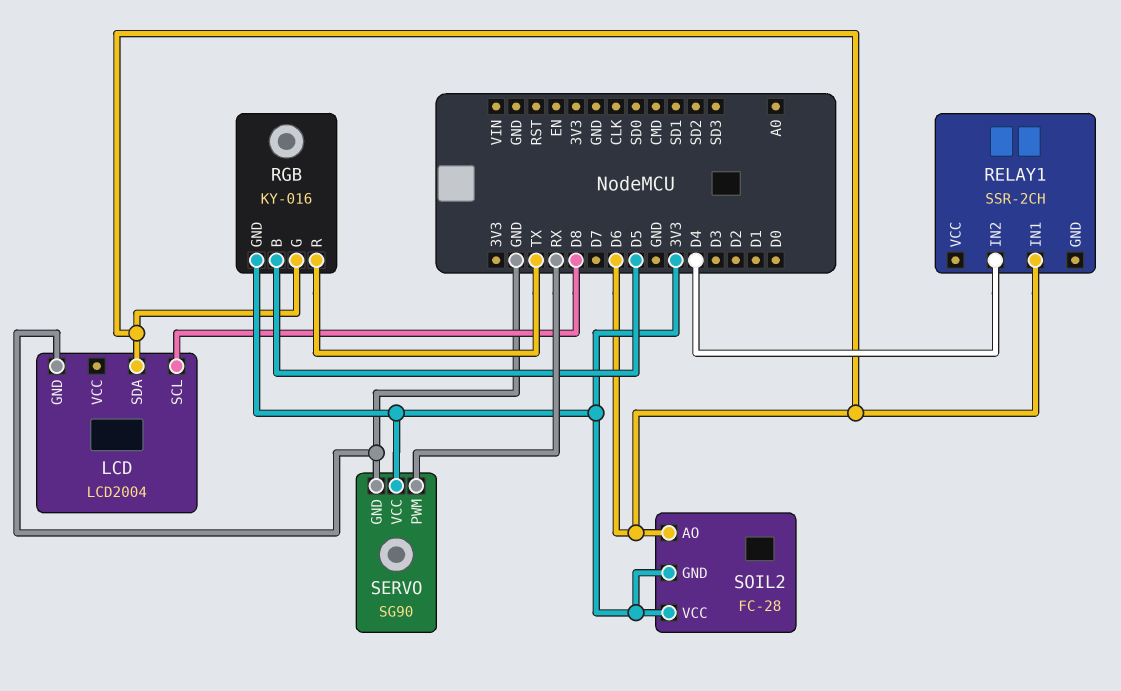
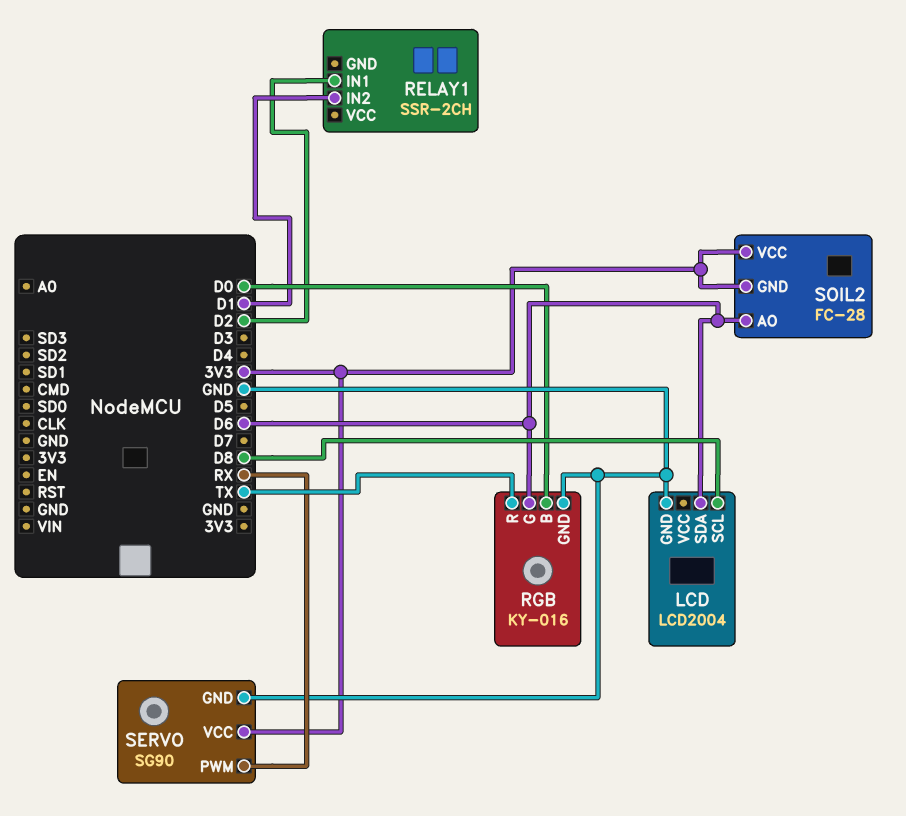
RELAY1 pin IN1: D6 -> D2
RELAY1 pin IN2: D4 -> D1
RGB pin B: D5 -> D0
RGB pin GND: 3V3 -> GND

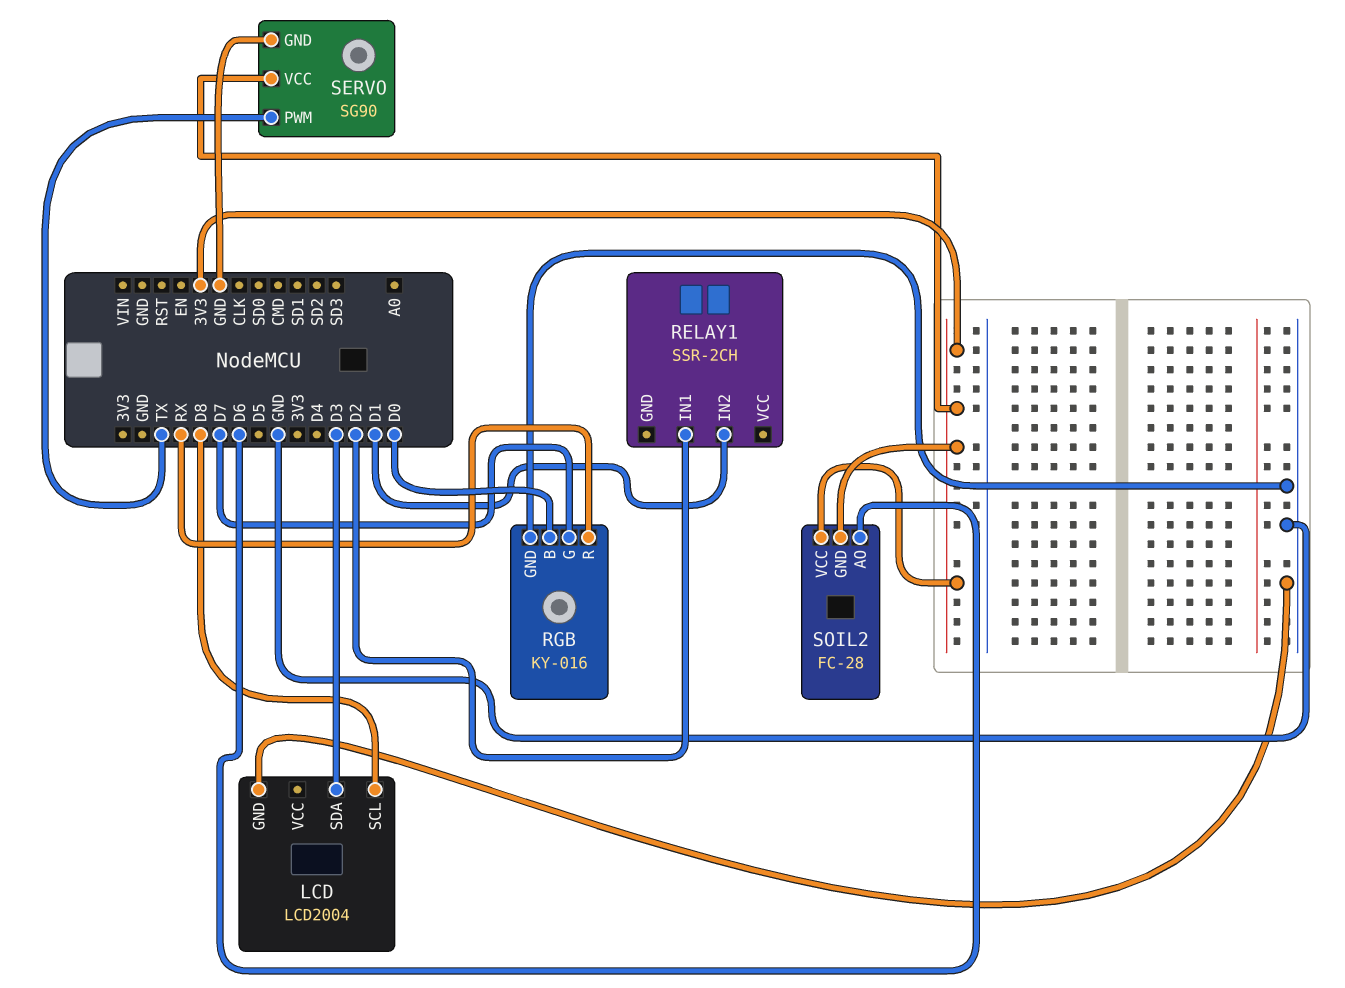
LCD pin SDA: D6 -> D3
RGB pin G: D6 -> D7
RGB pin R: TX -> RX
SERVO pin PWM: RX -> TX

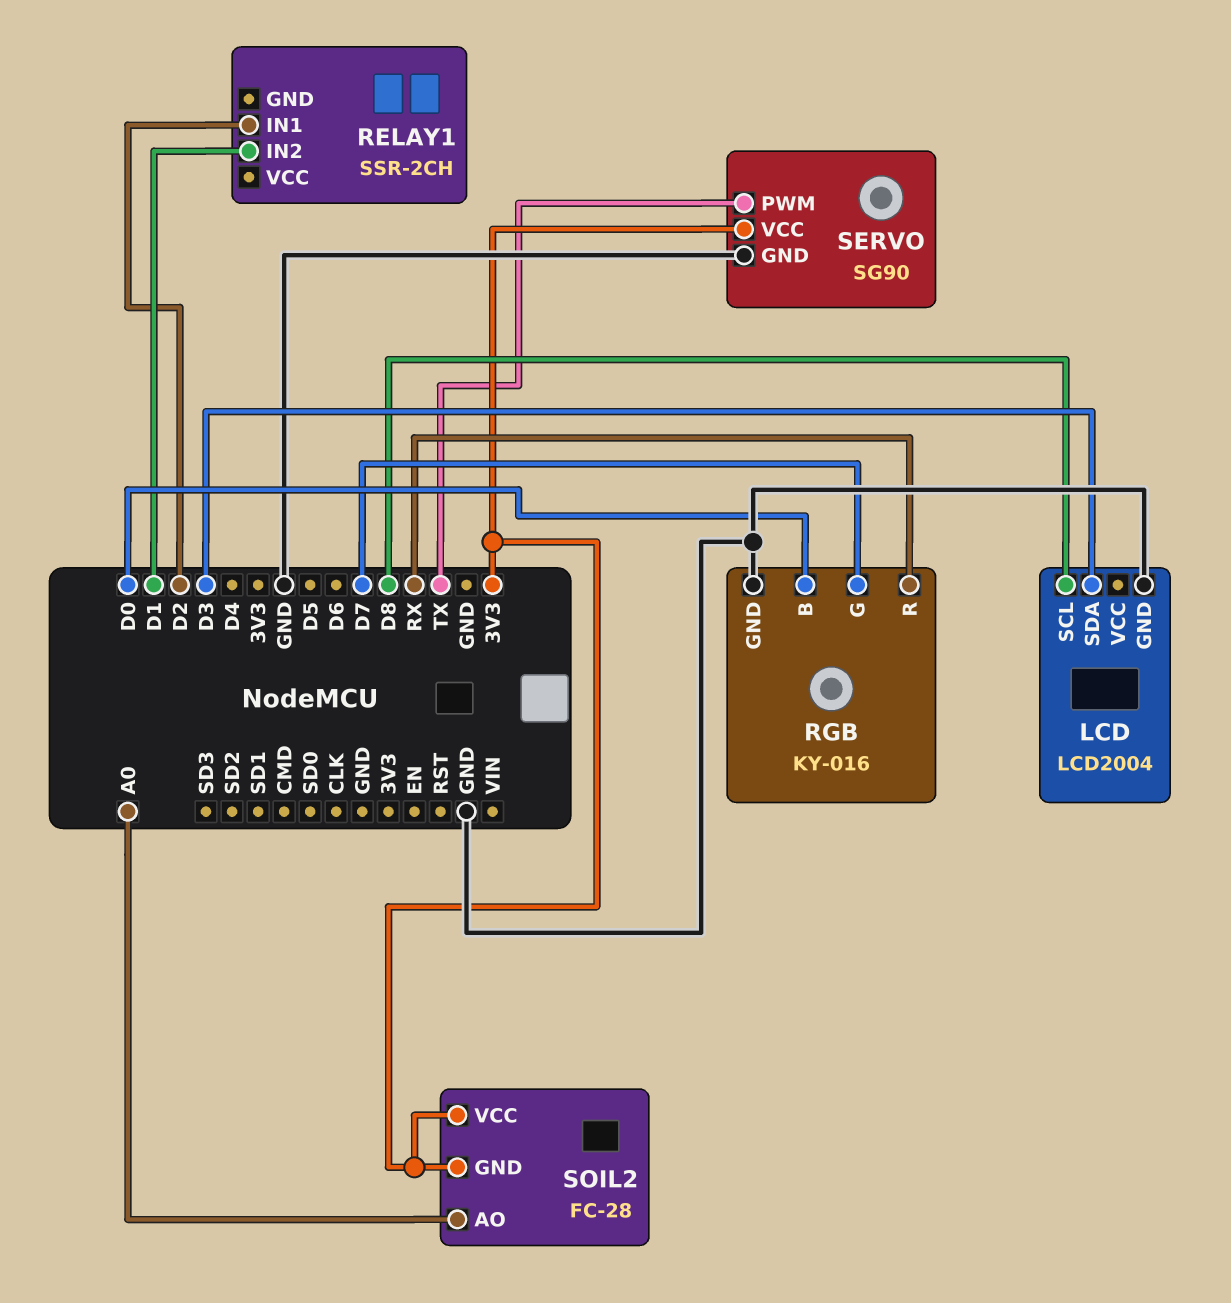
SOIL2 pin AO: D6 -> A0

